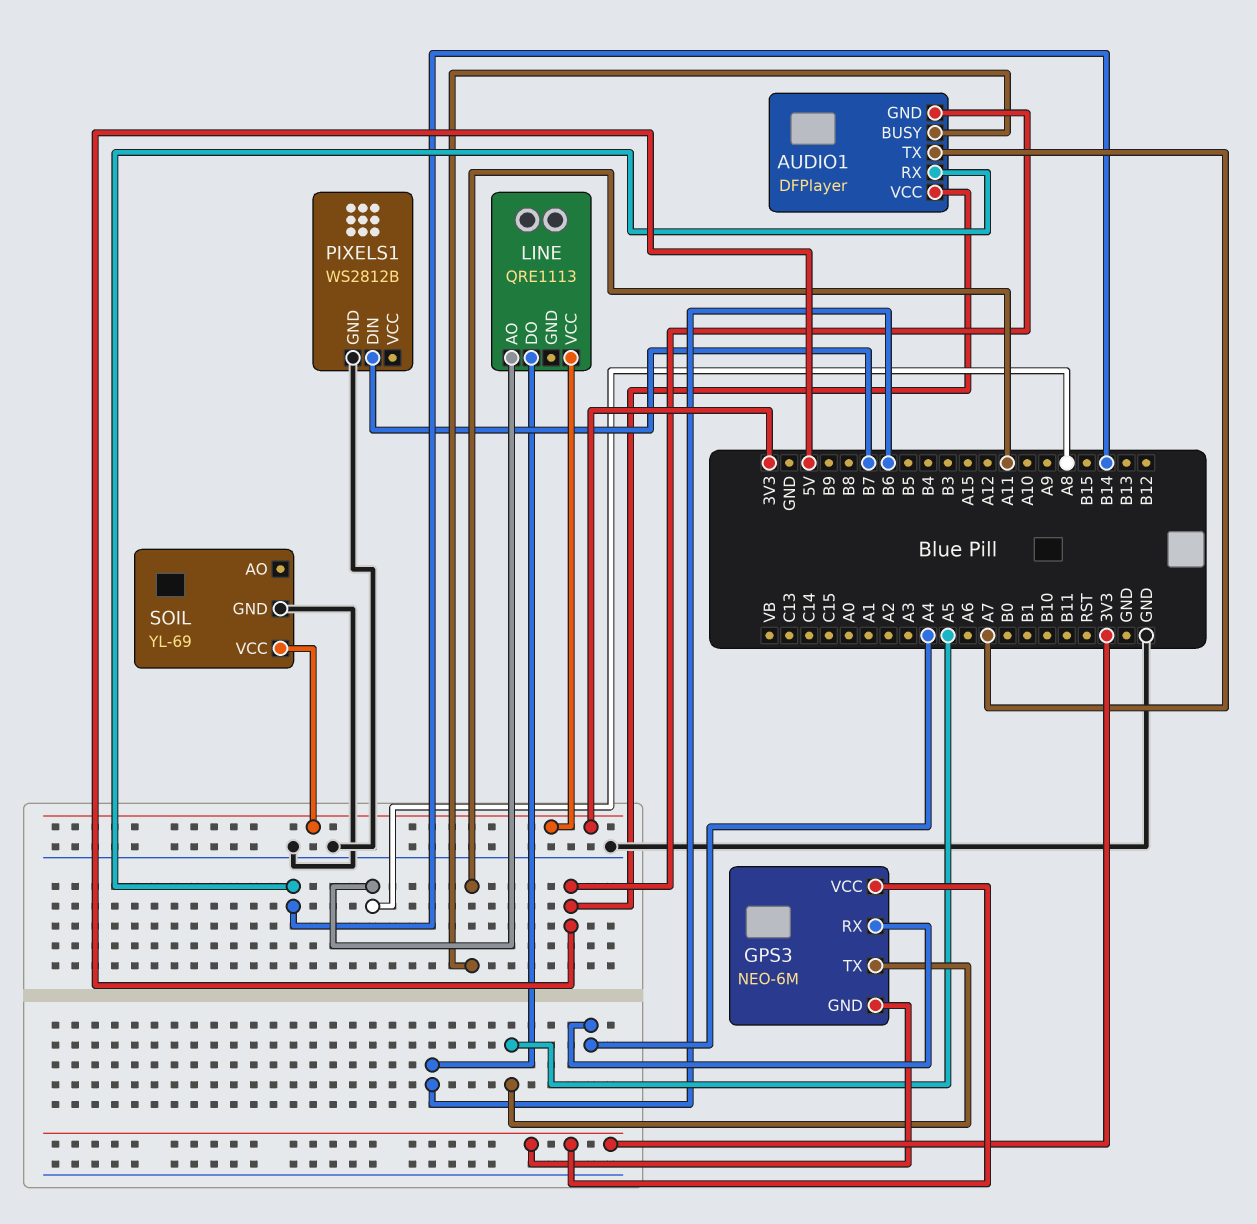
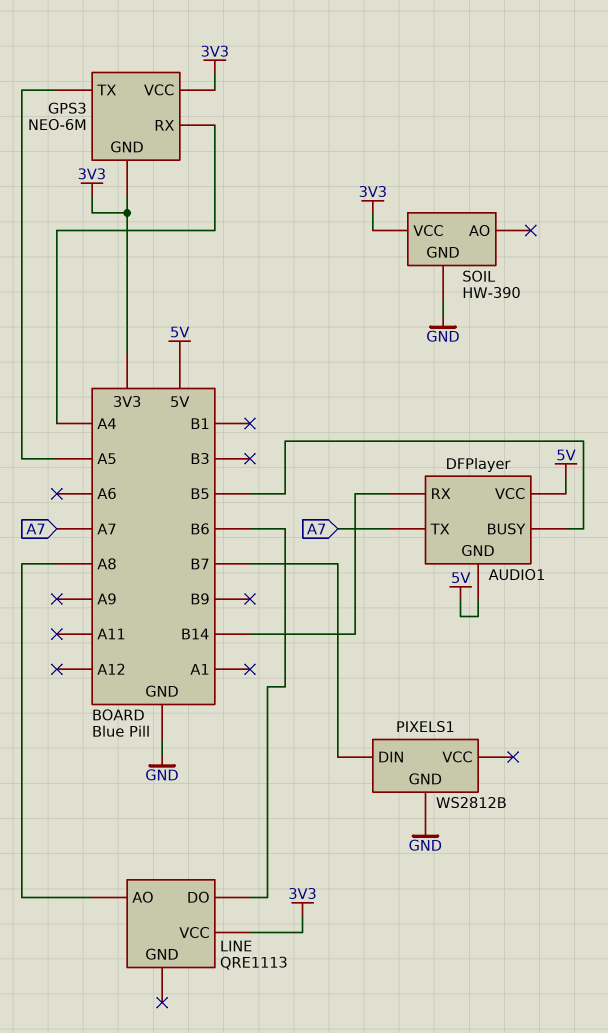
AUDIO1 pin BUSY: A11 -> B5
SOIL: YL-69 -> HW-390

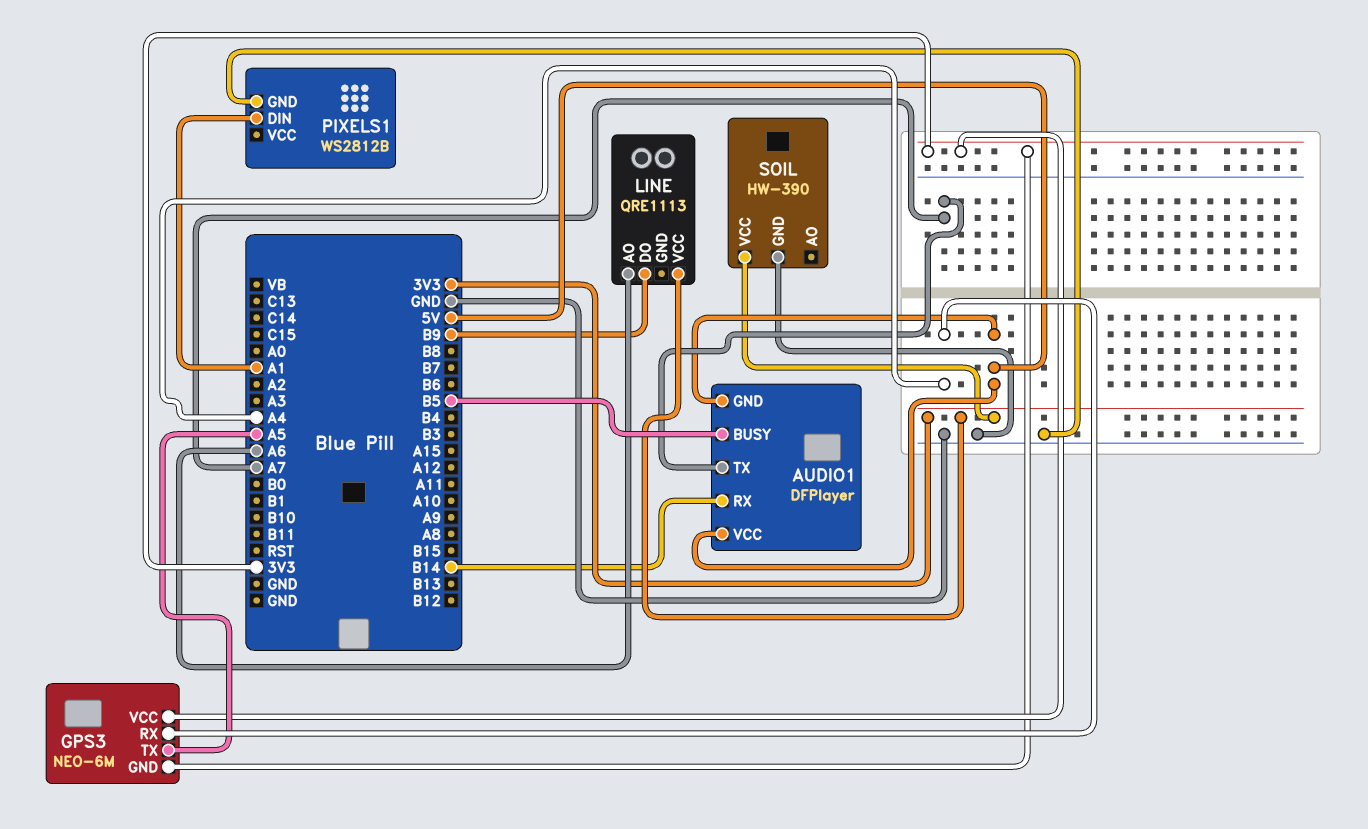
LINE pin AO: A8 -> A6
LINE pin DO: B6 -> B9
PIXELS1 pin DIN: B7 -> A1

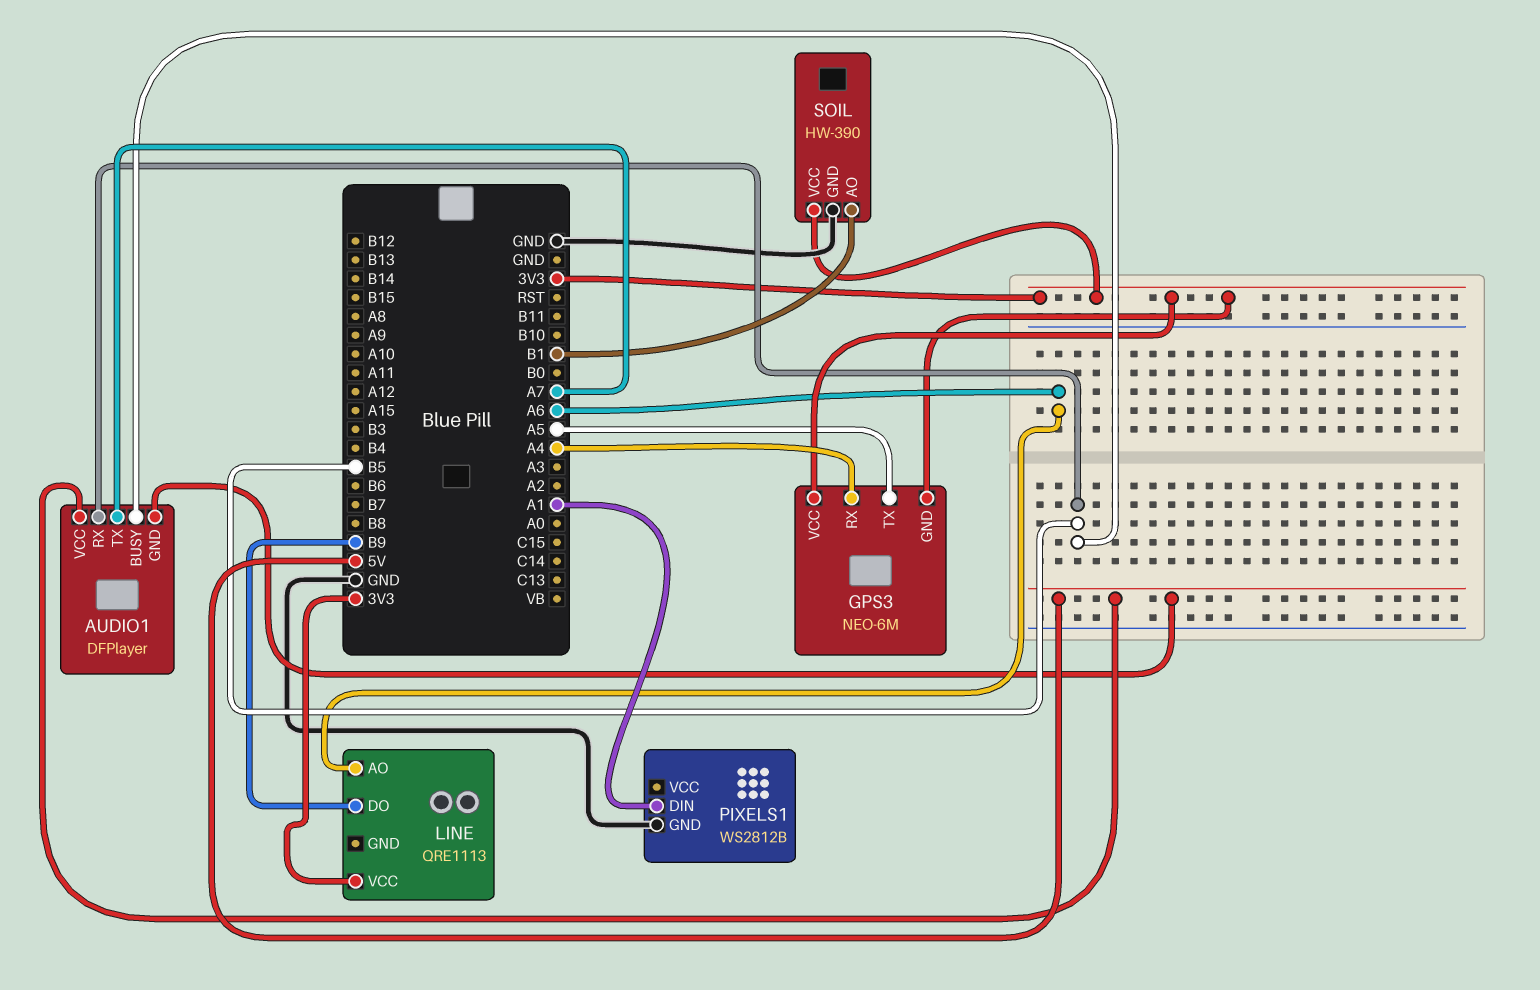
AUDIO1 pin RX: B14 -> B5
SOIL pin AO: none -> B1

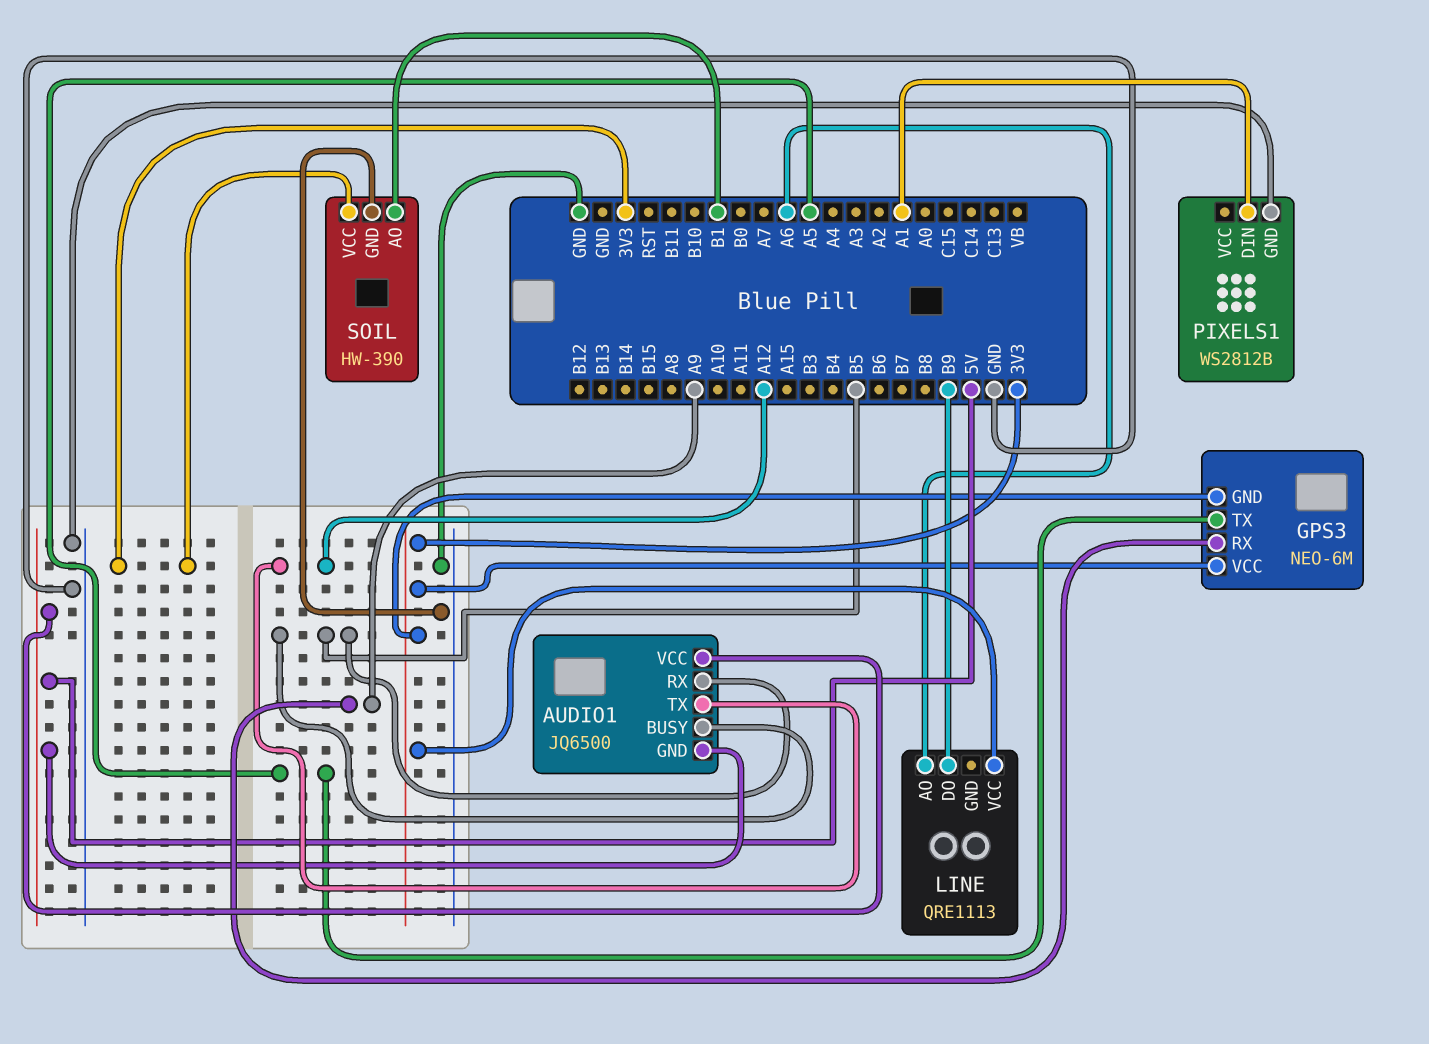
AUDIO1: DFPlayer -> JQ6500
AUDIO1 pin TX: A7 -> A12
GPS3 pin RX: A4 -> A9

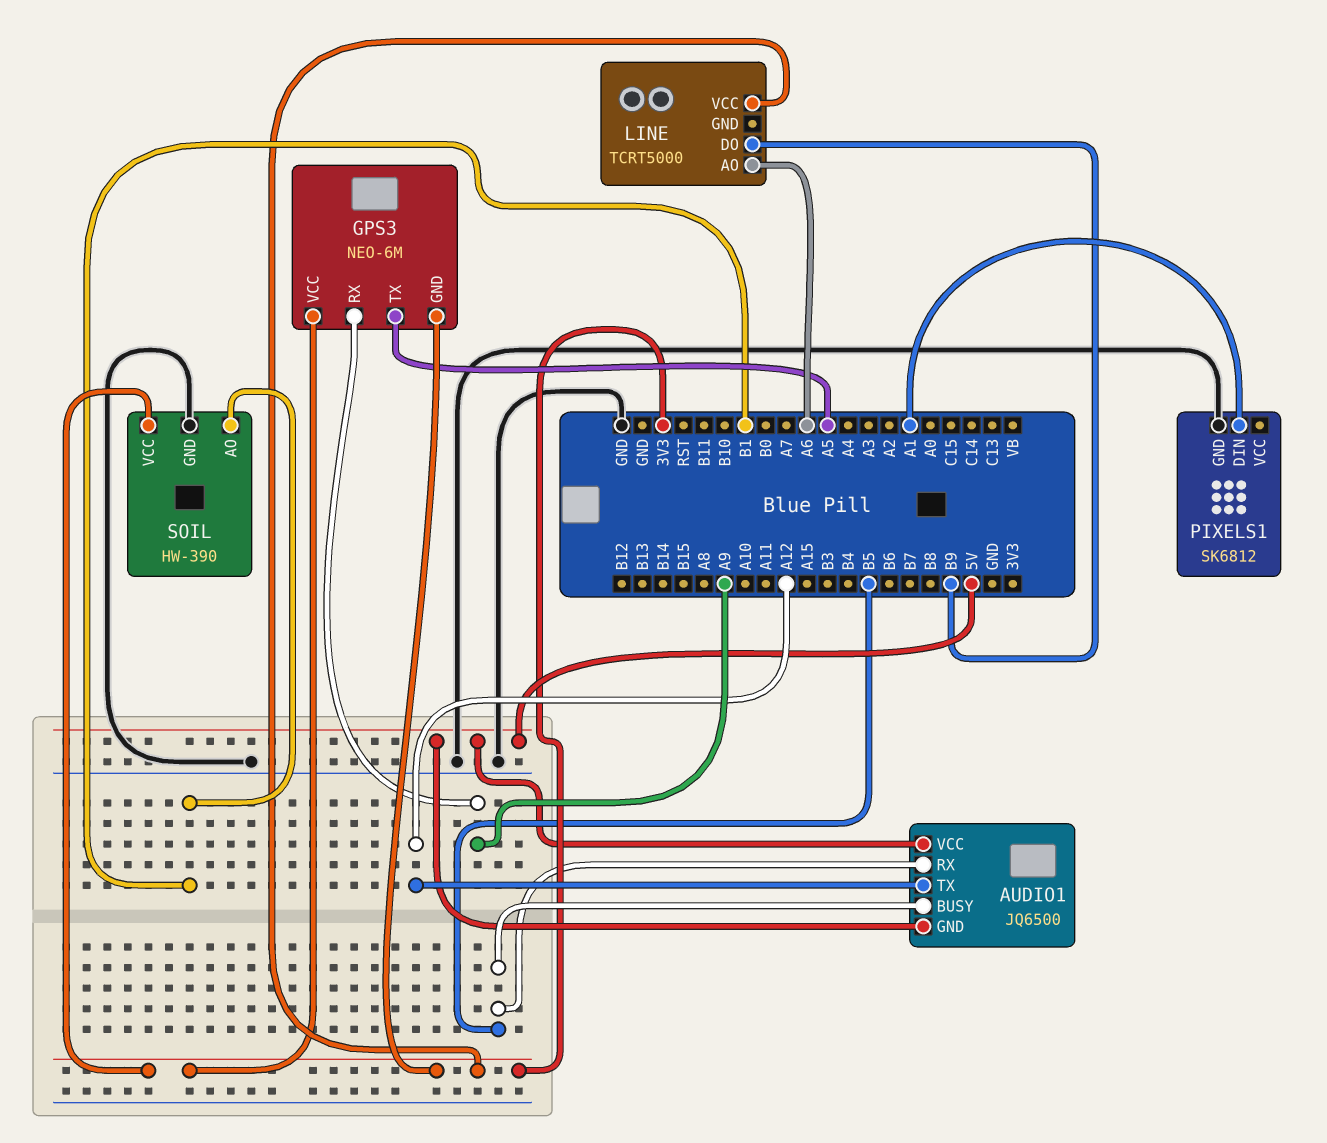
LINE: QRE1113 -> TCRT5000
PIXELS1: WS2812B -> SK6812

